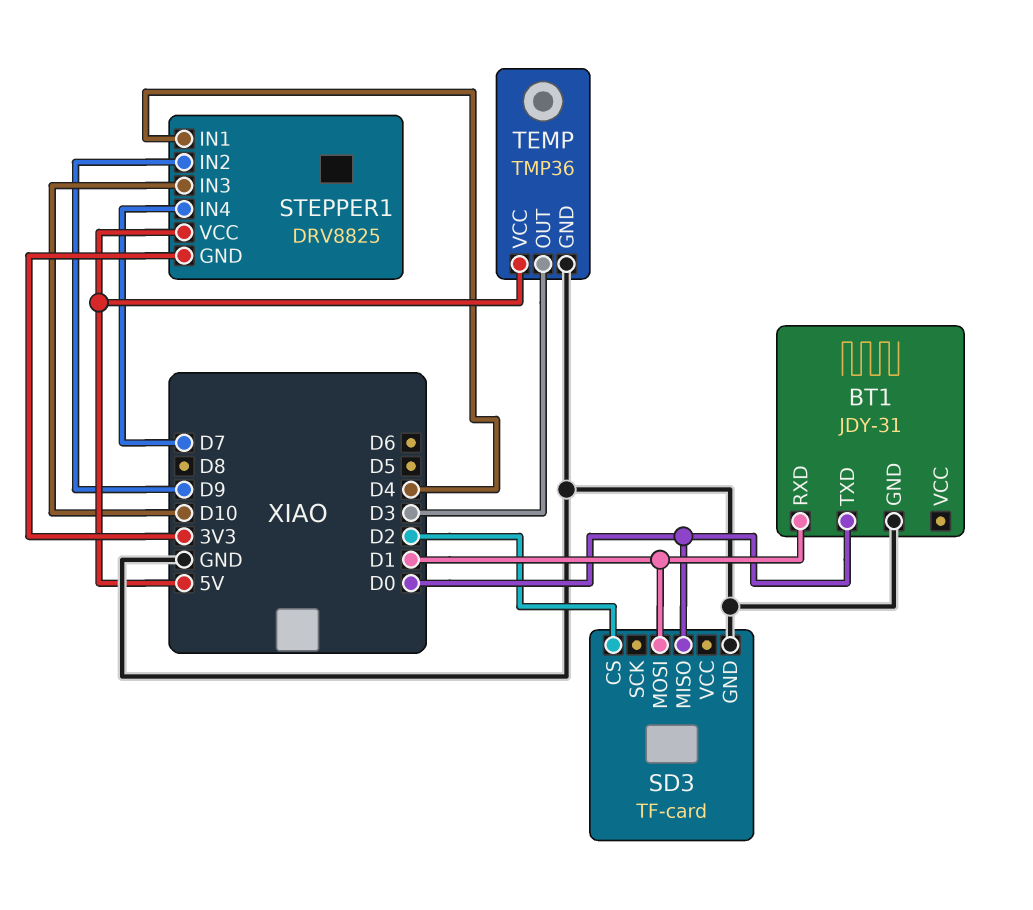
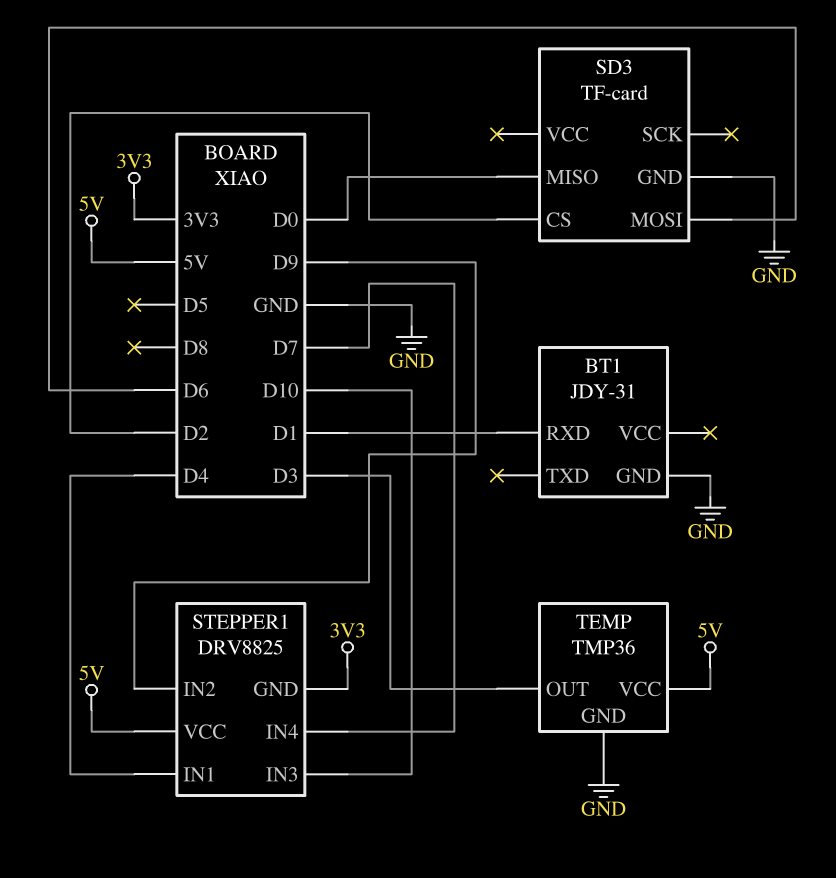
BT1 pin TXD: D0 -> none
SD3 pin MOSI: D1 -> D6

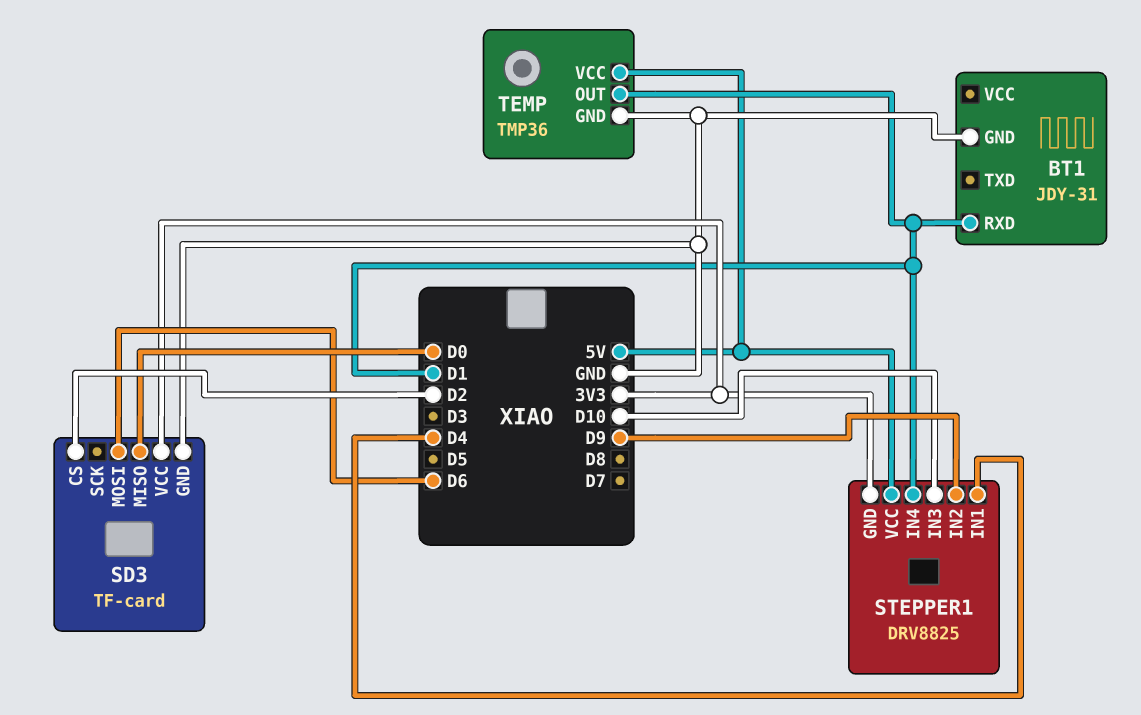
SD3 pin VCC: none -> 3V3
STEPPER1 pin IN4: D7 -> D1
TEMP pin OUT: D3 -> D1

